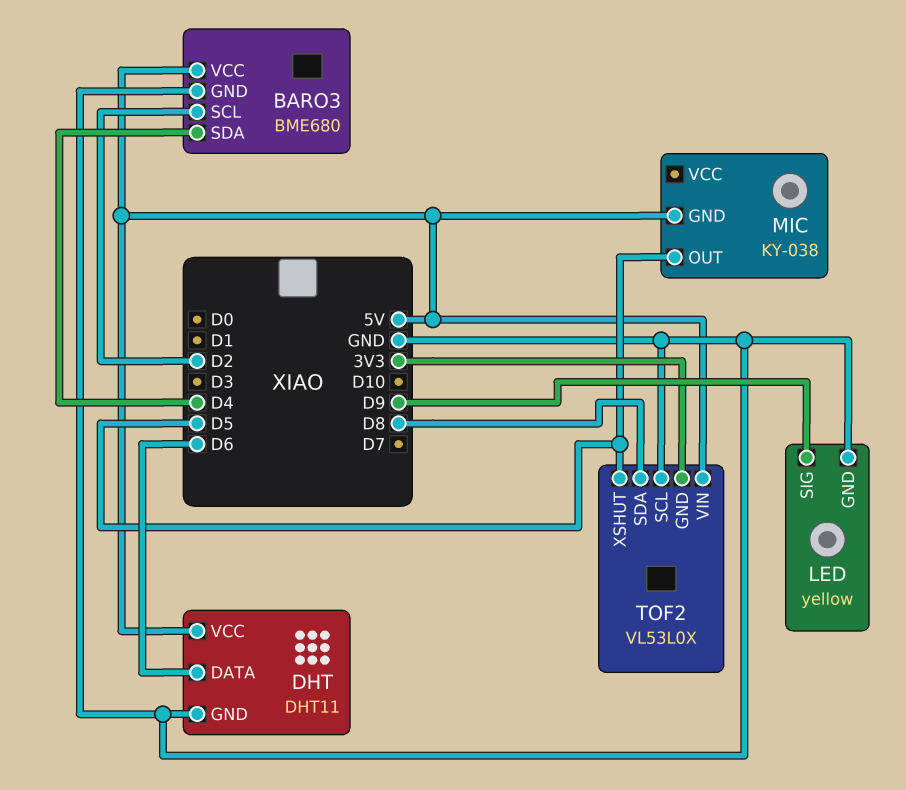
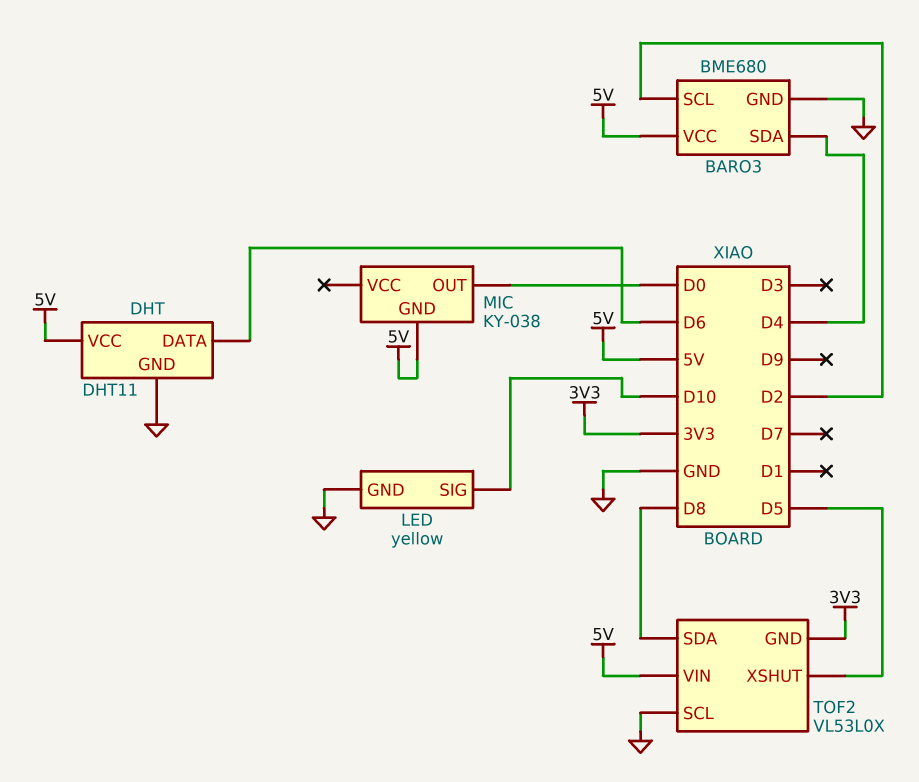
LED pin SIG: D9 -> D10
MIC pin OUT: D5 -> D0

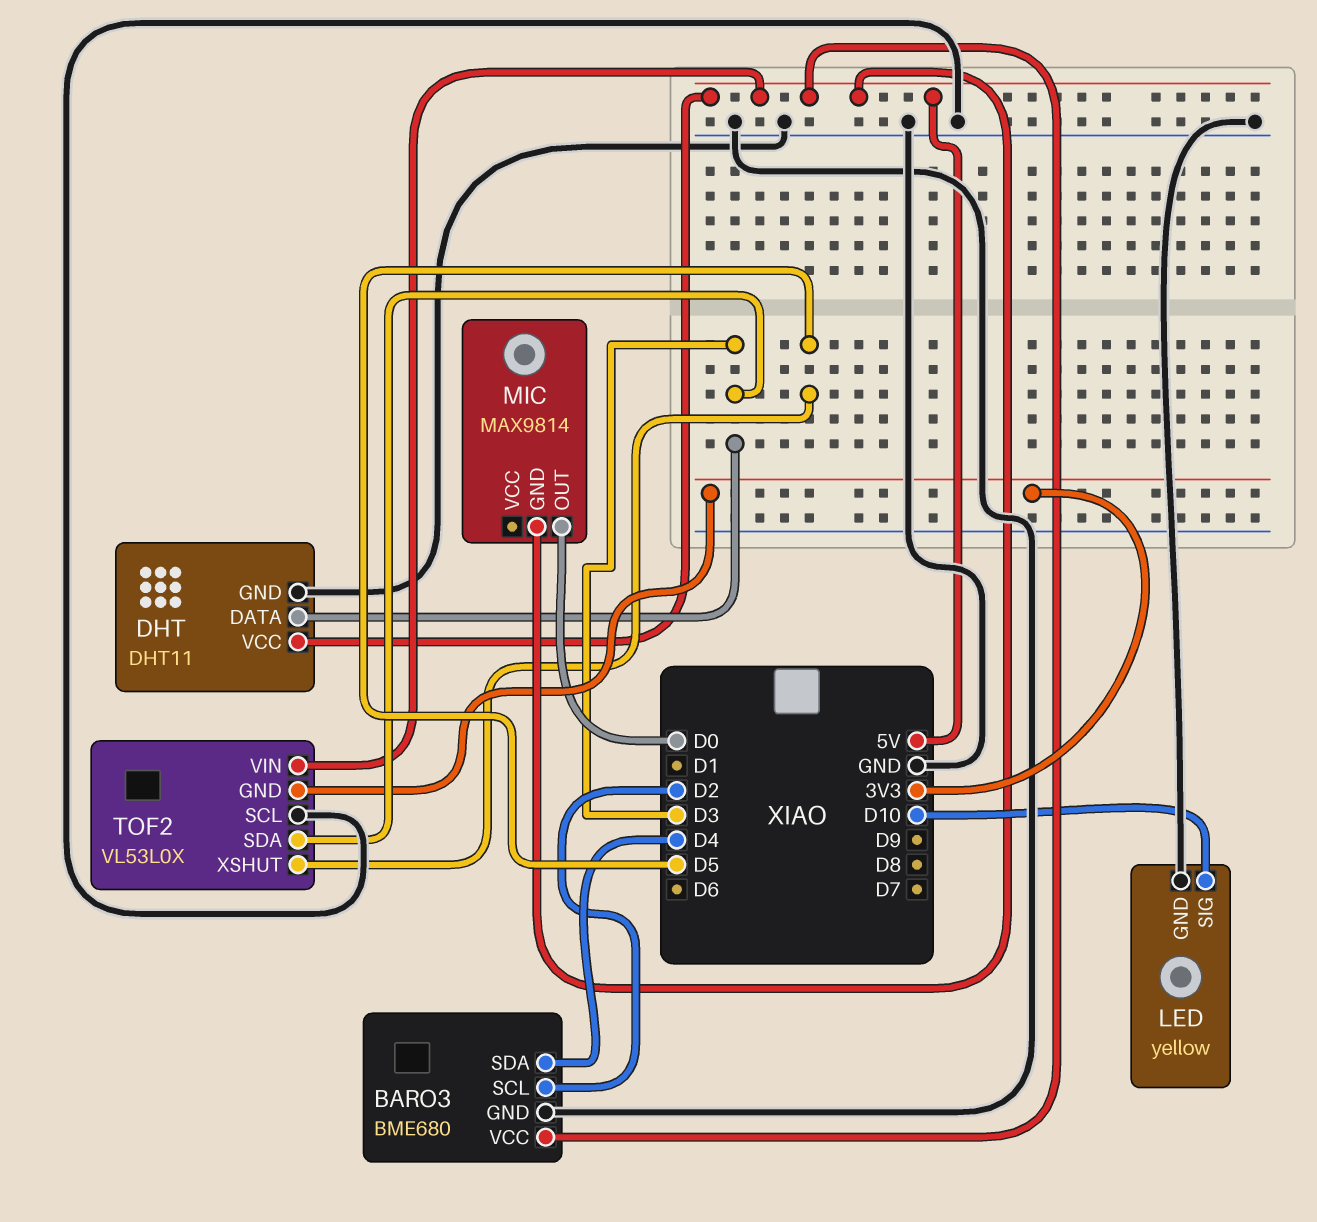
DHT pin DATA: D6 -> D3
MIC: KY-038 -> MAX9814
TOF2 pin SDA: D8 -> D3

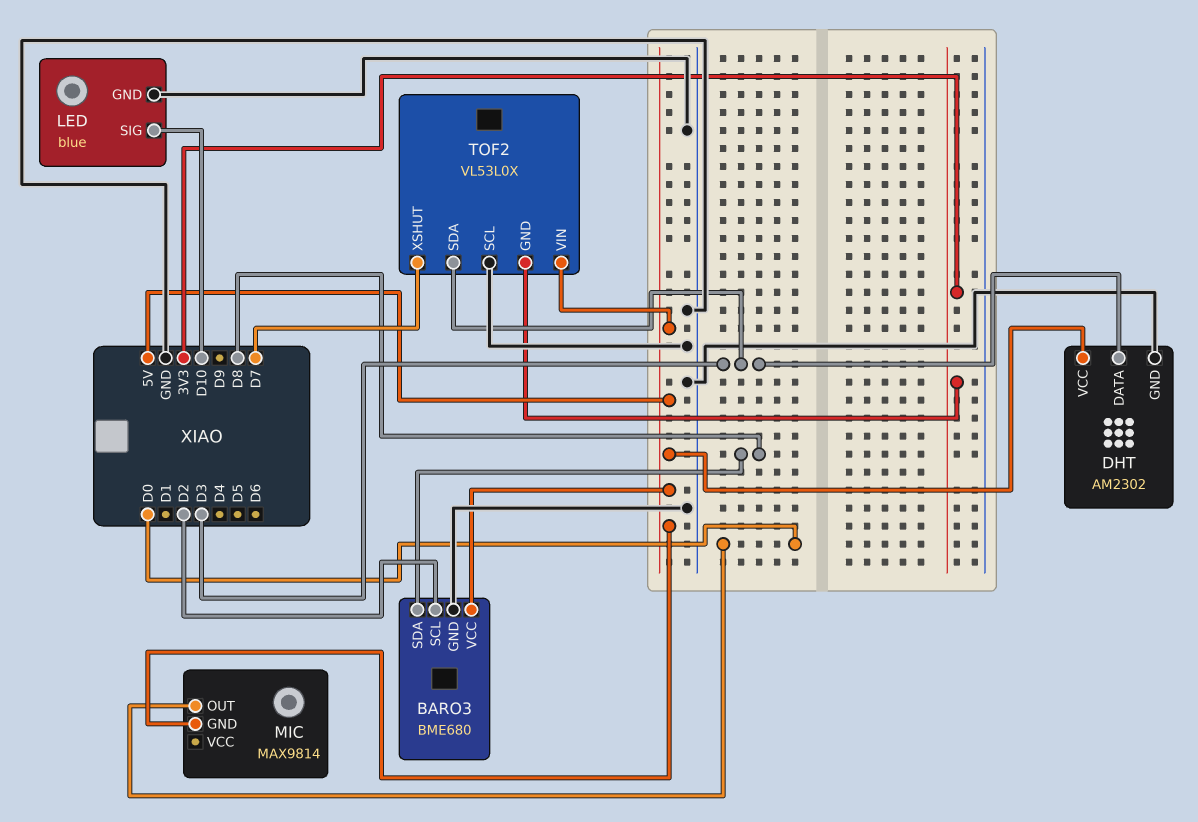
BARO3 pin SDA: D4 -> D8
DHT: DHT11 -> AM2302
LED: yellow -> blue
TOF2 pin XSHUT: D5 -> D7

